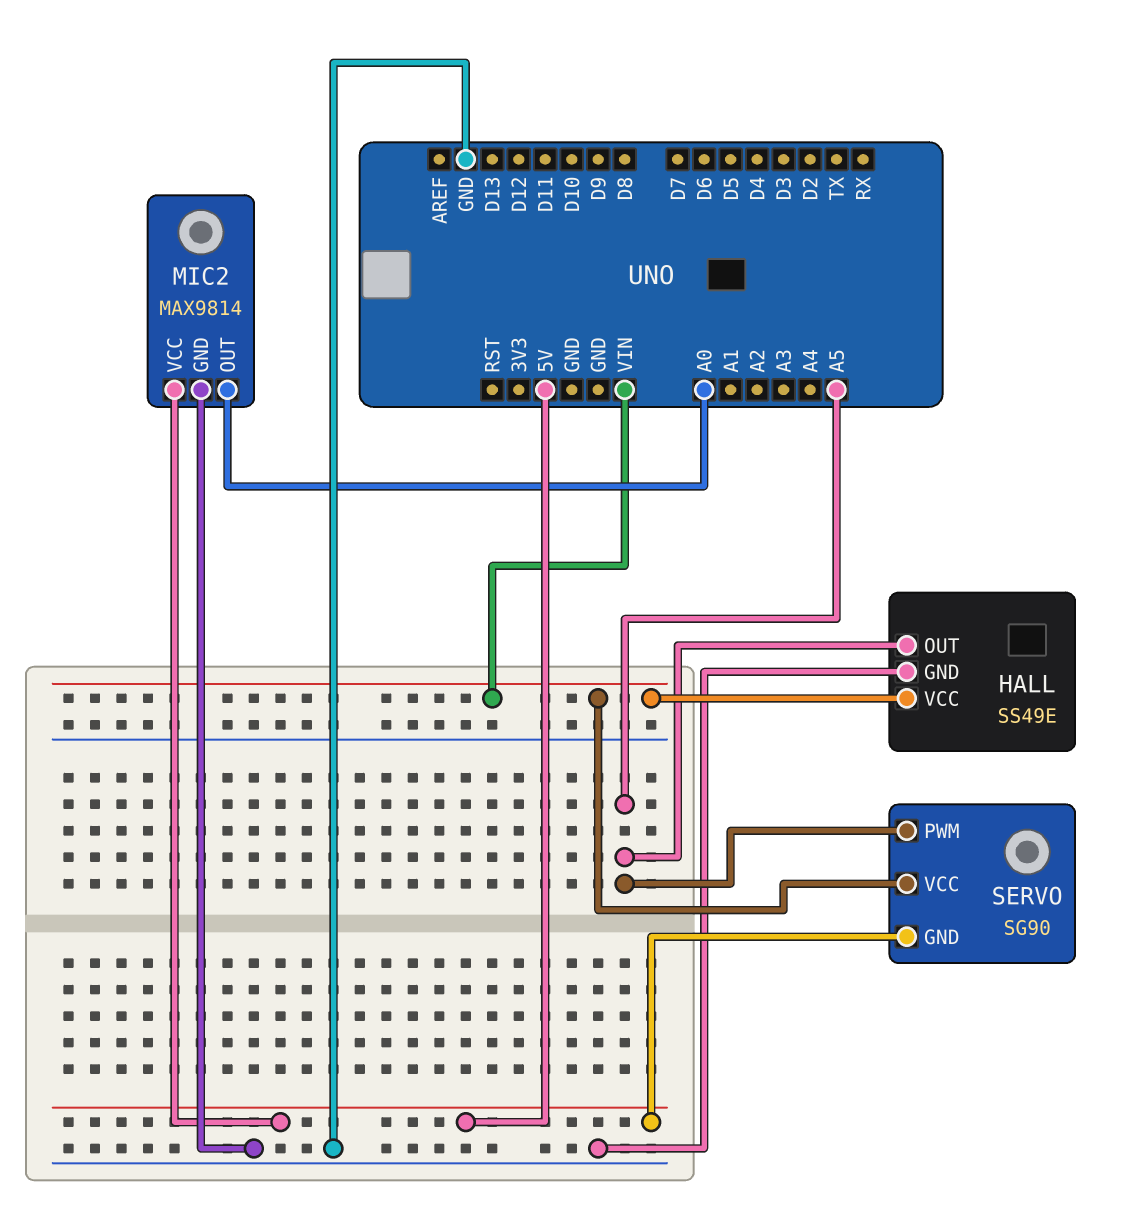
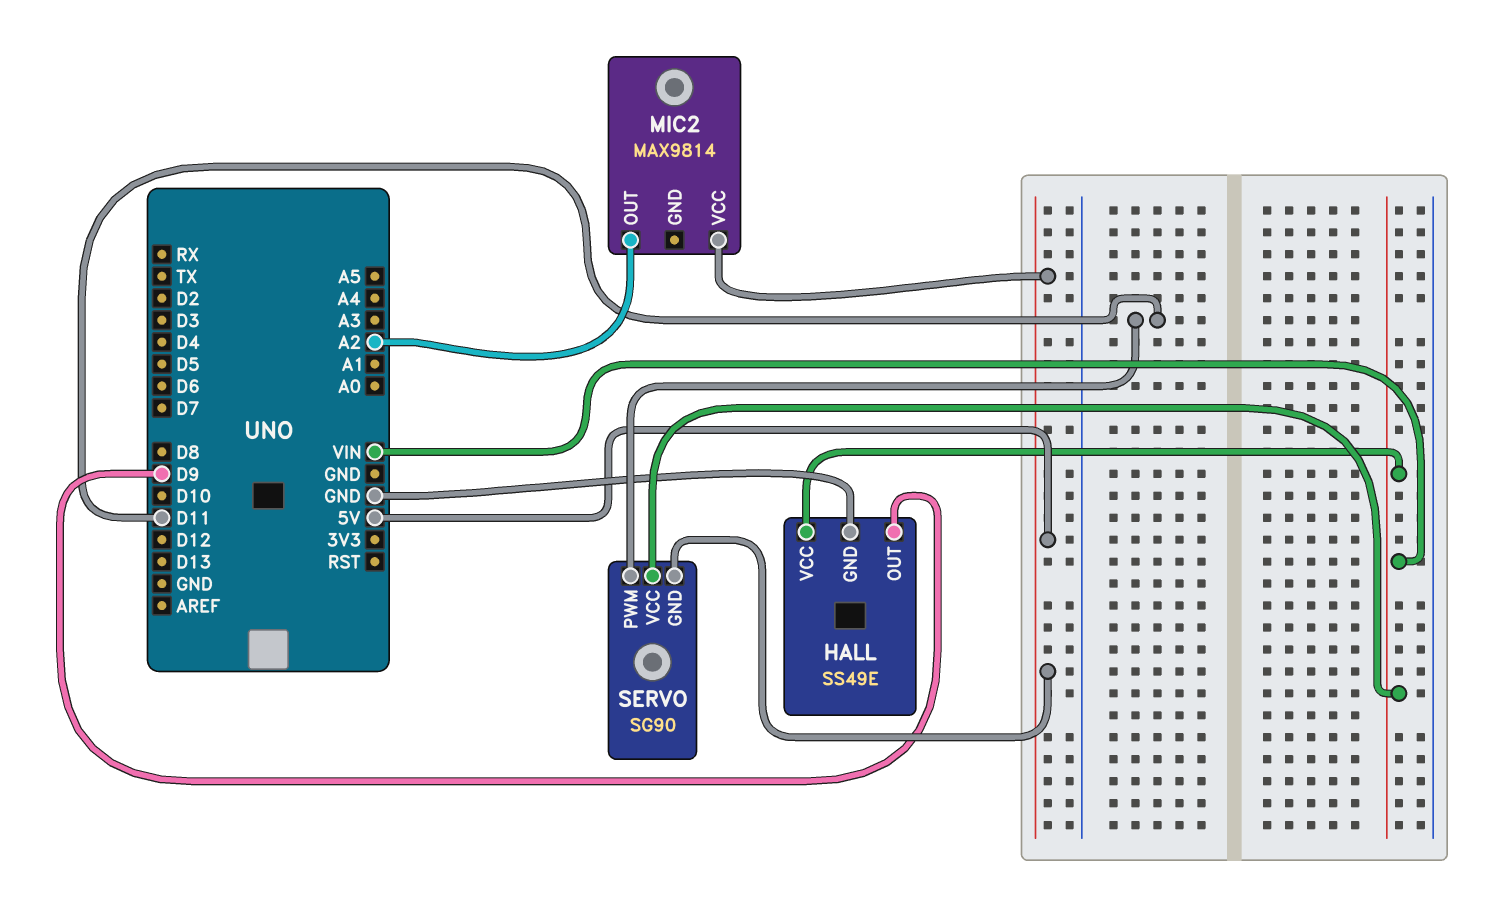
HALL pin OUT: A5 -> D9
MIC2 pin GND: GND -> none
MIC2 pin OUT: A0 -> A2
SERVO pin PWM: A5 -> D11

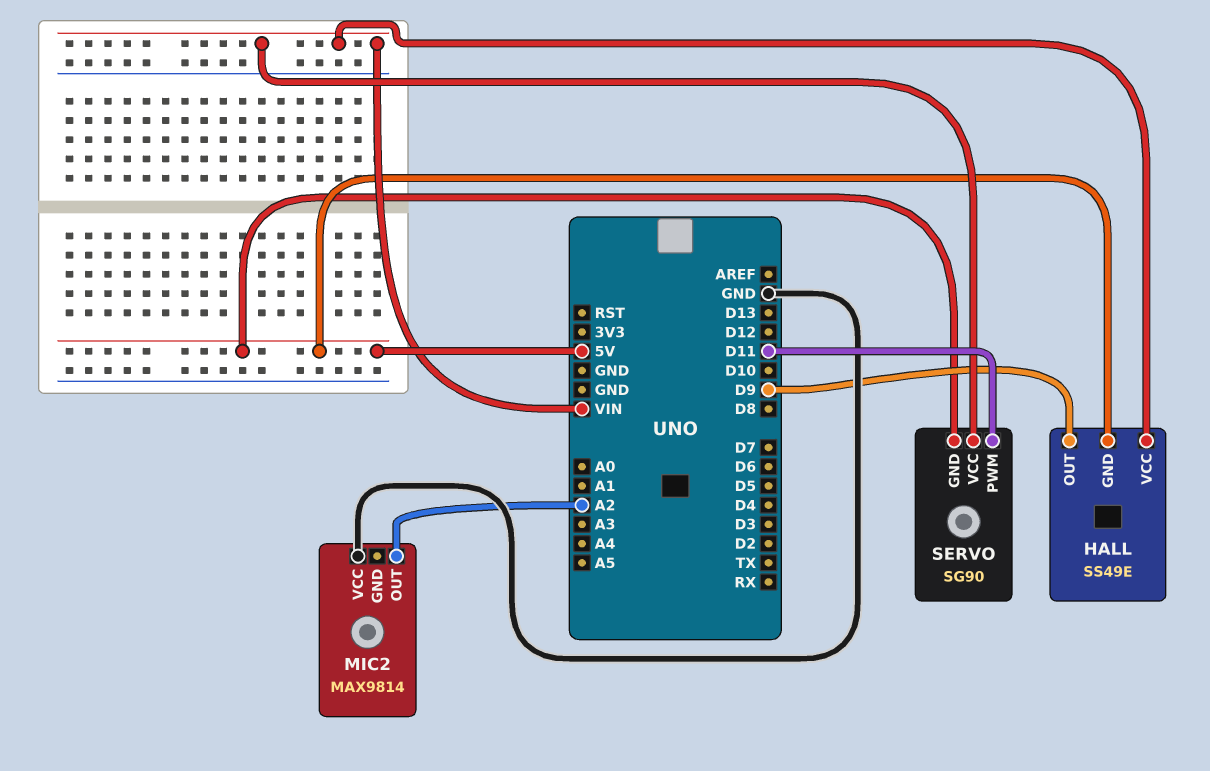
HALL pin GND: GND -> 5V
MIC2 pin VCC: 5V -> GND

